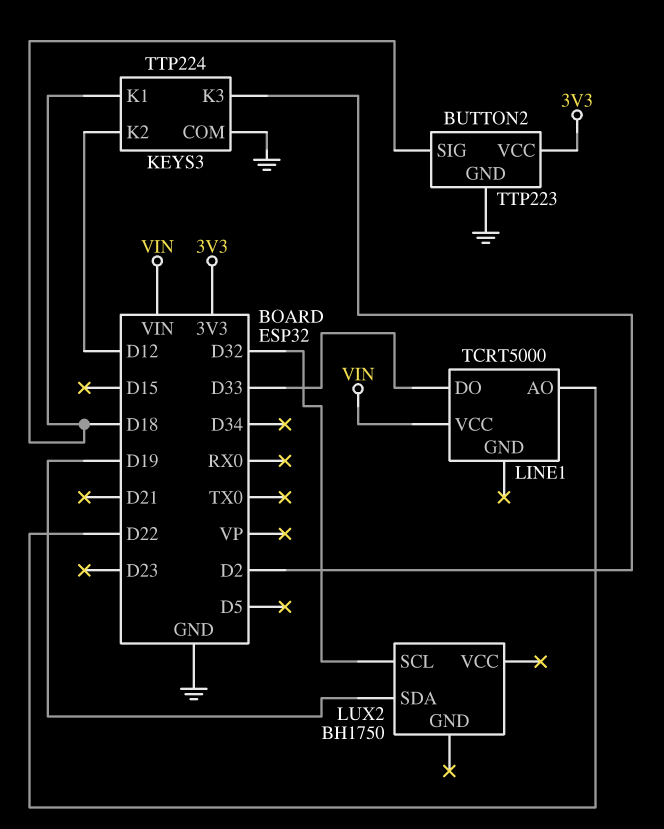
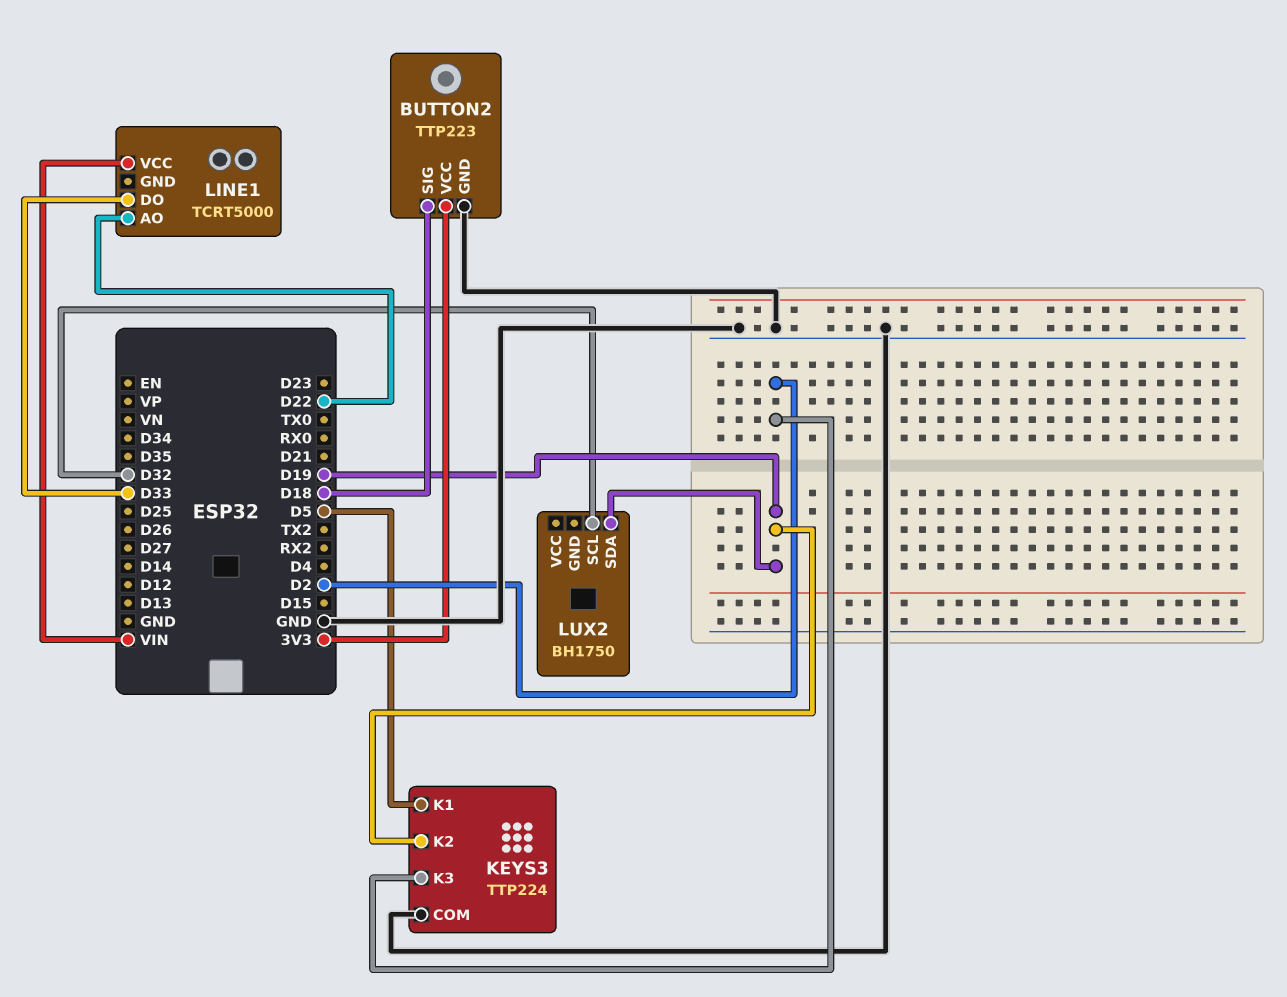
KEYS3 pin K1: D18 -> D5
KEYS3 pin K2: D12 -> D19

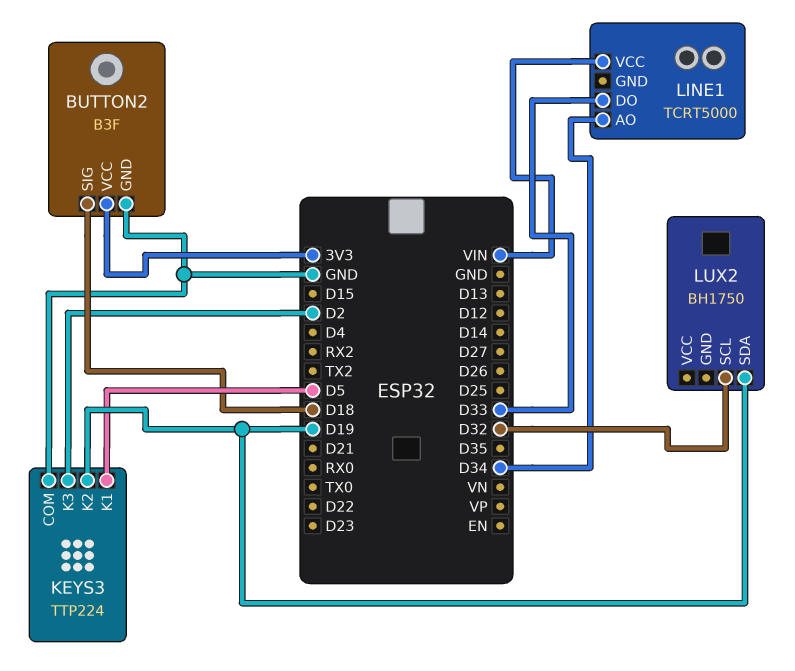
BUTTON2: TTP223 -> B3F
LINE1 pin AO: D22 -> D34

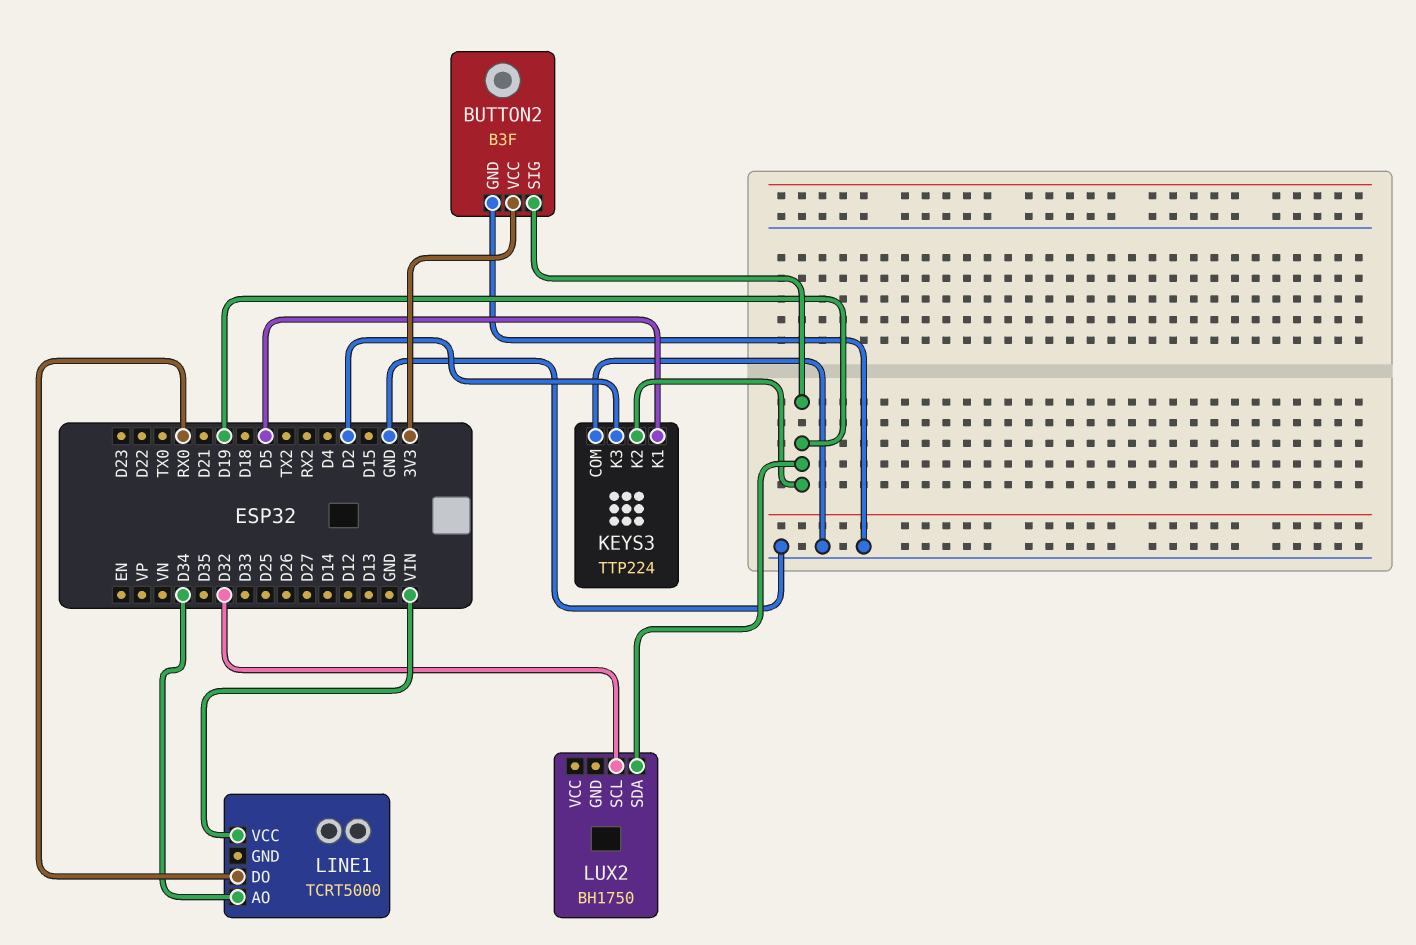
BUTTON2 pin SIG: D18 -> D19
LINE1 pin DO: D33 -> RX0

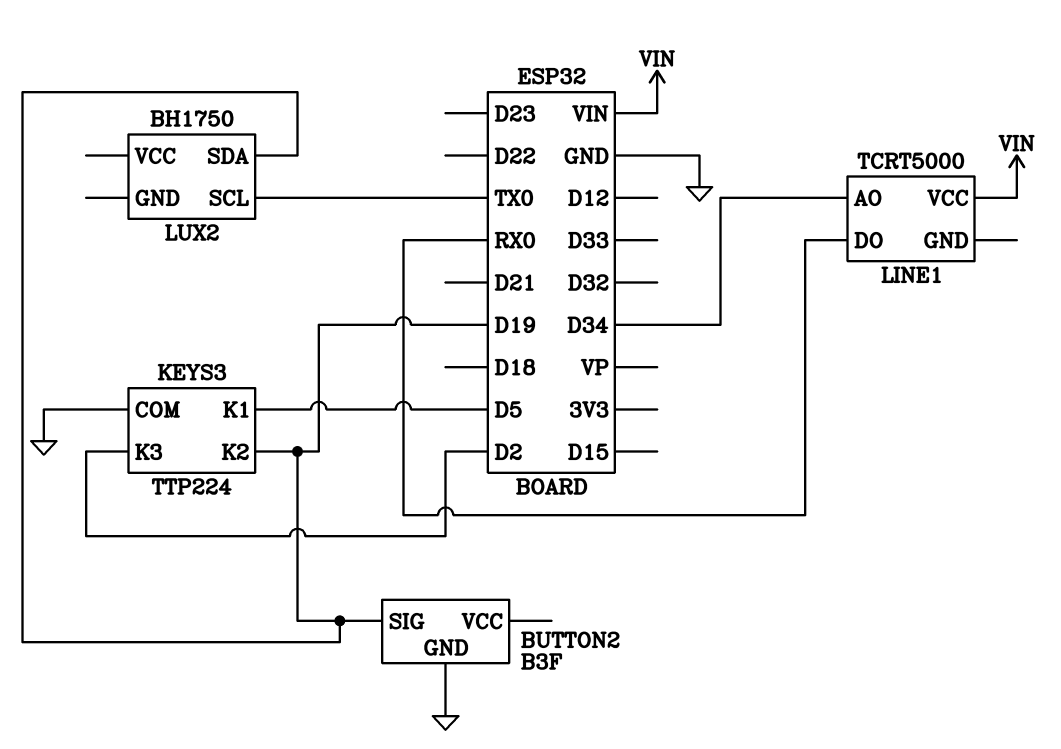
BUTTON2 pin VCC: 3V3 -> none
LUX2 pin SCL: D32 -> TX0

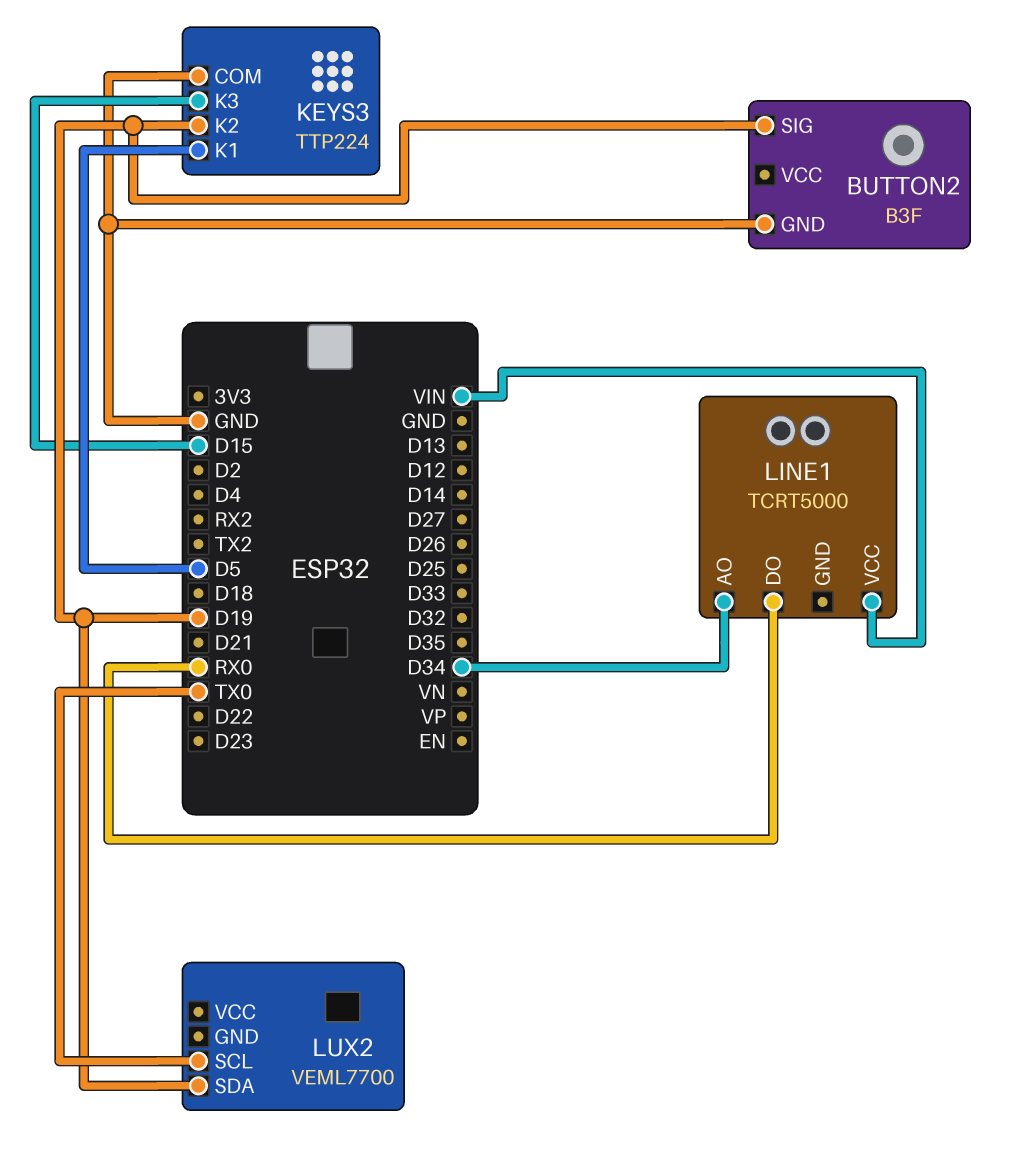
KEYS3 pin K3: D2 -> D15
LUX2: BH1750 -> VEML7700

